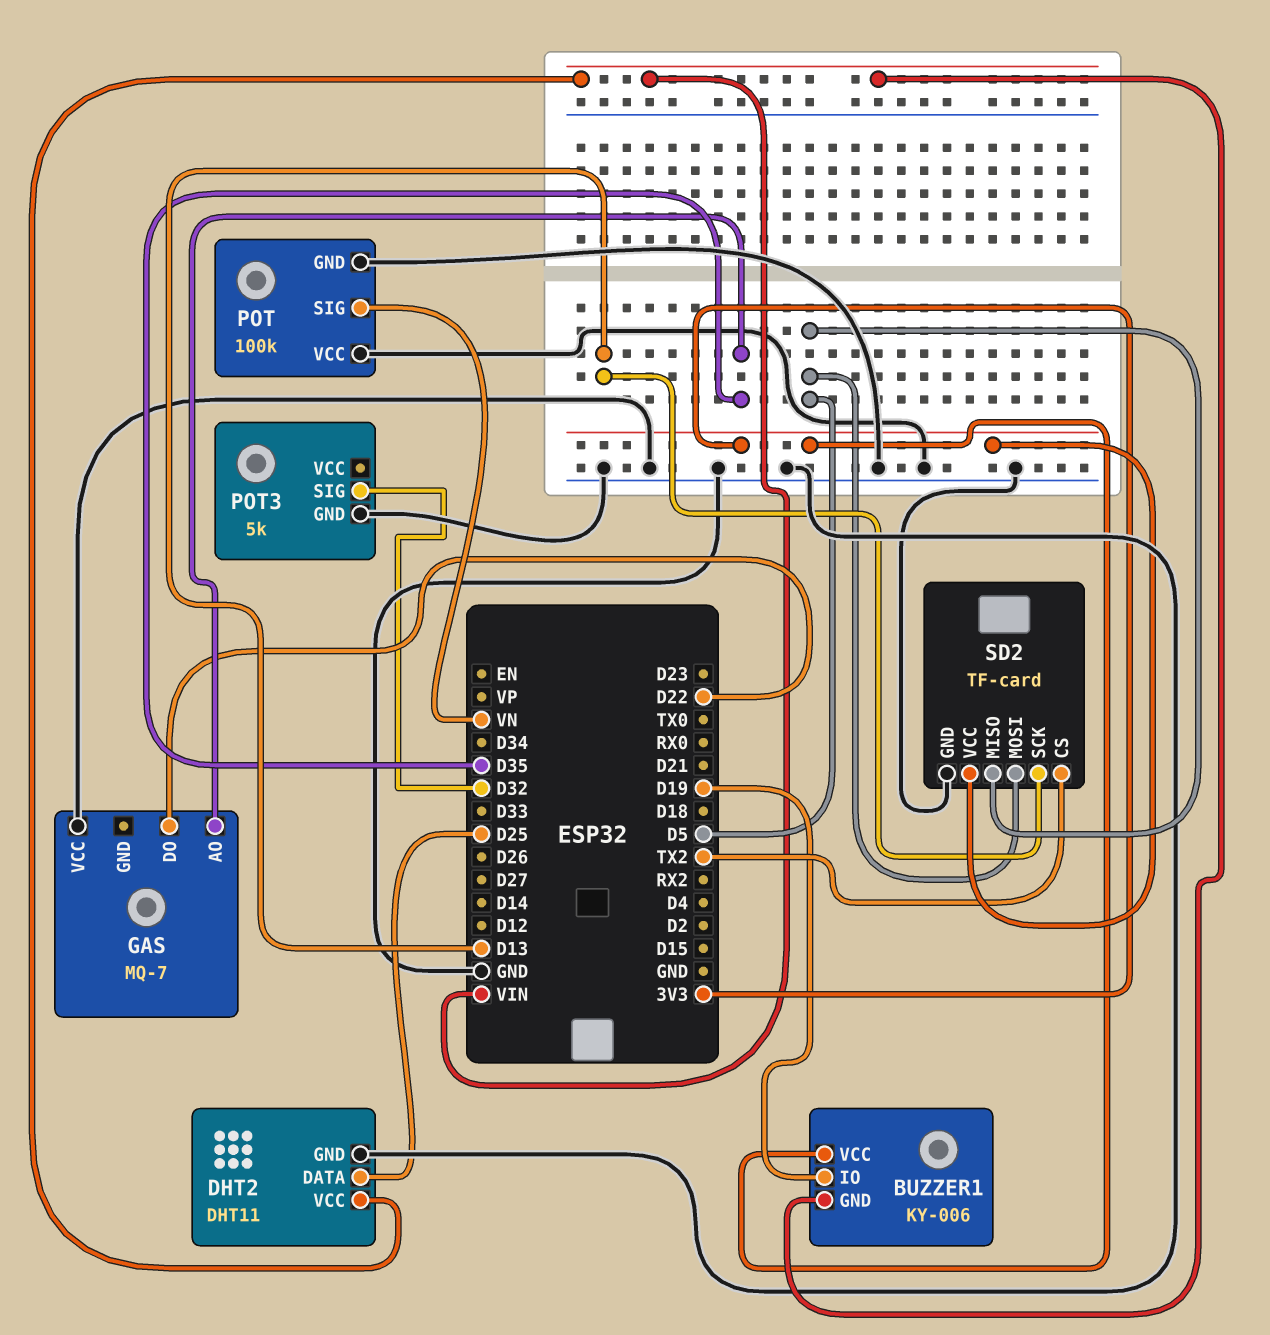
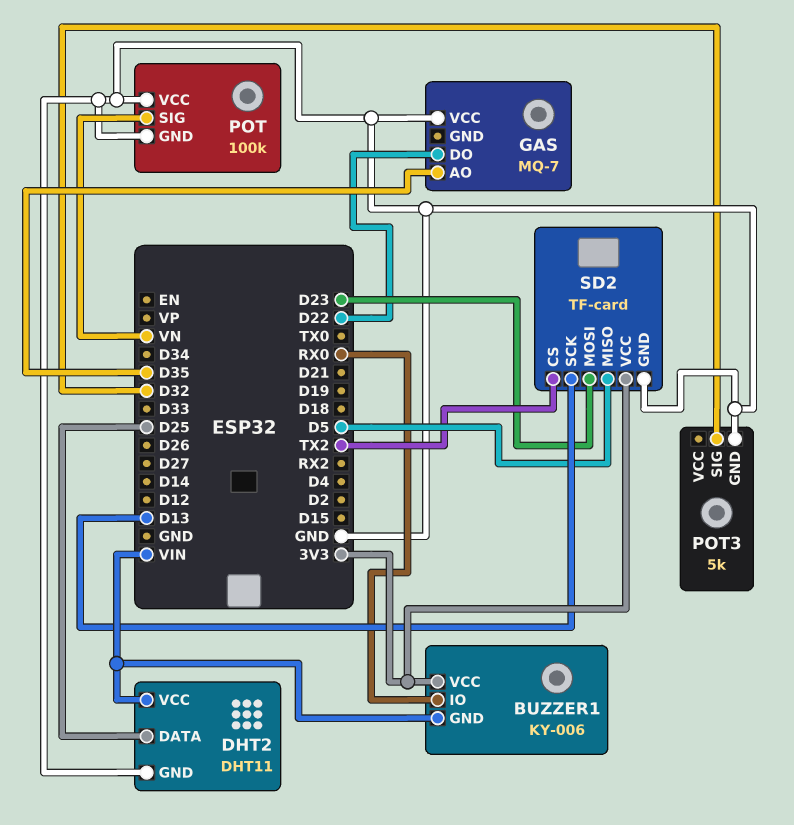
BUZZER1 pin IO: D19 -> RX0
SD2 pin MOSI: D5 -> D23

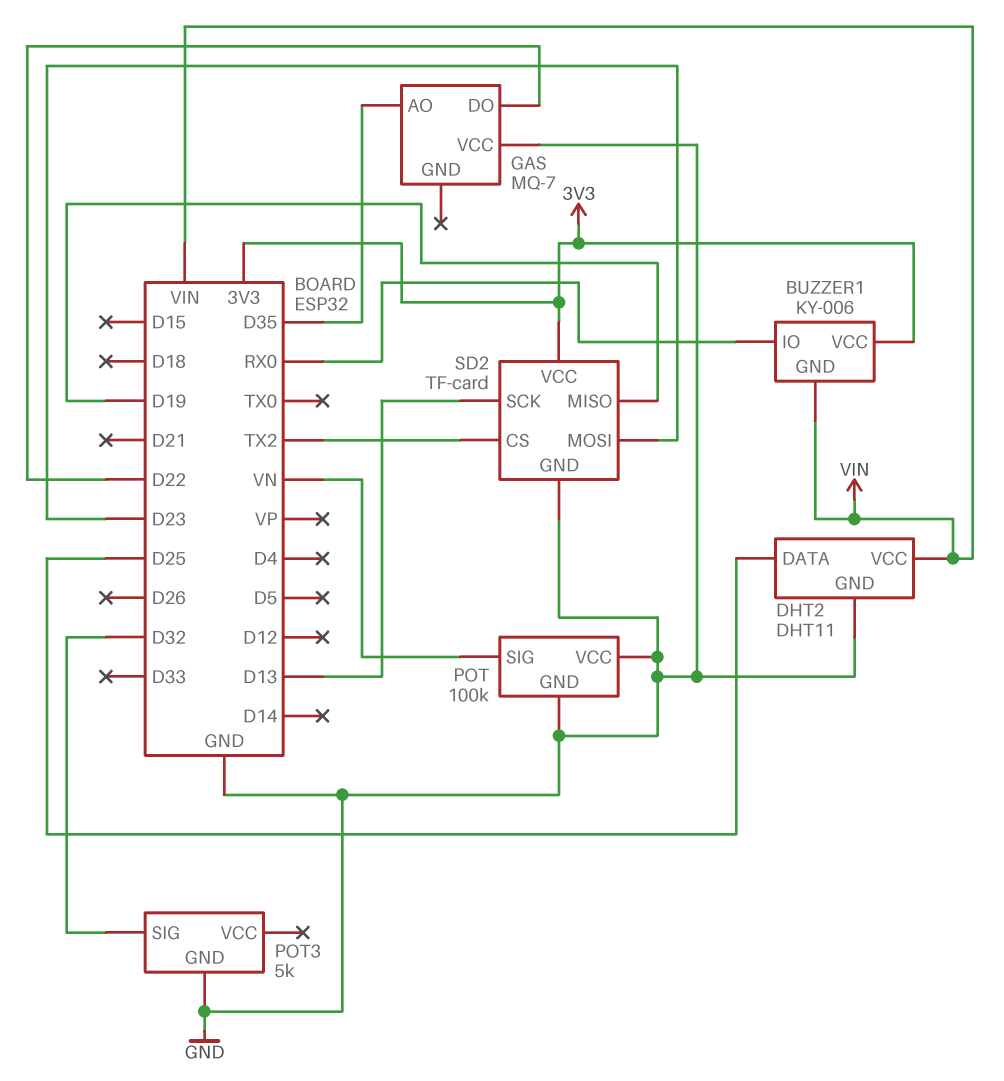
SD2 pin MISO: D5 -> D19

